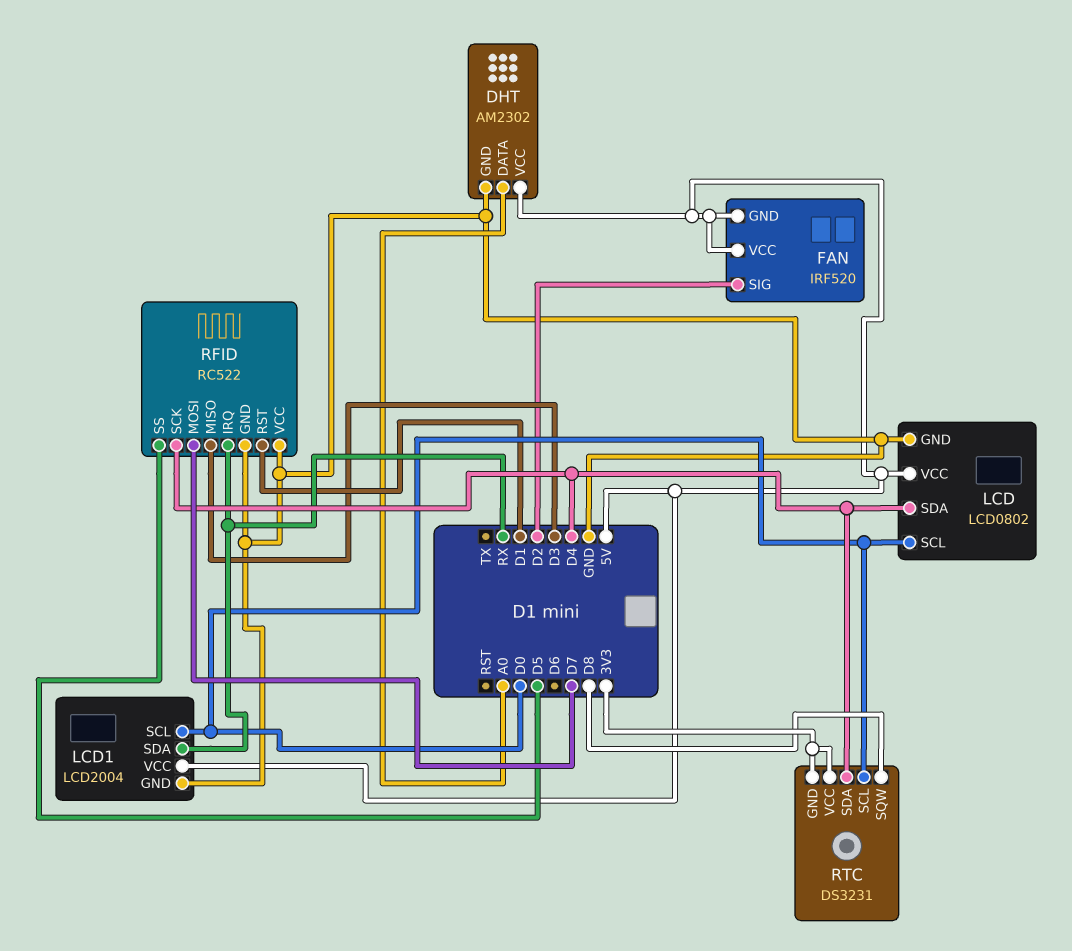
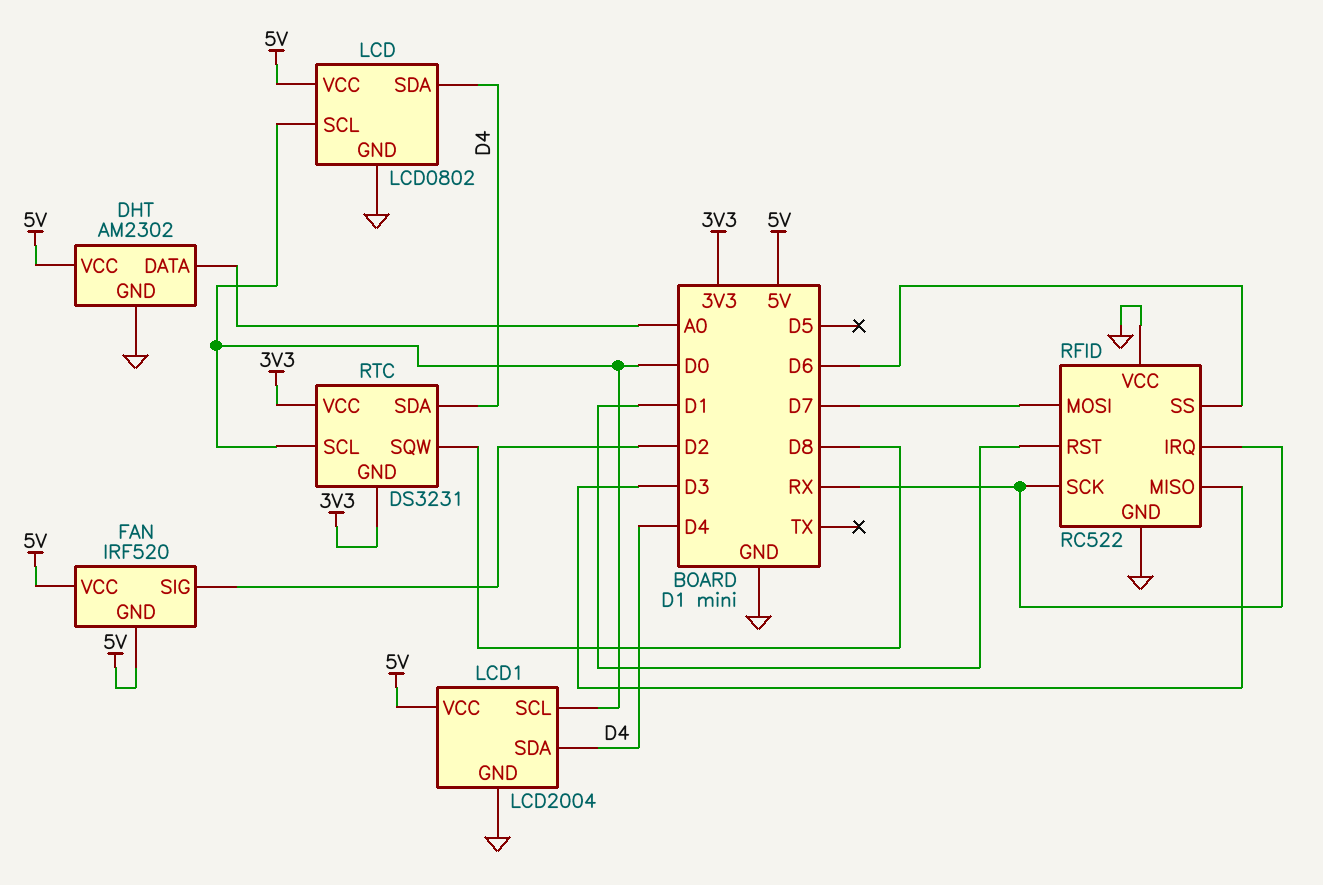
LCD1 pin SDA: RX -> D4
RFID pin SCK: D4 -> RX
RFID pin SS: D5 -> D6

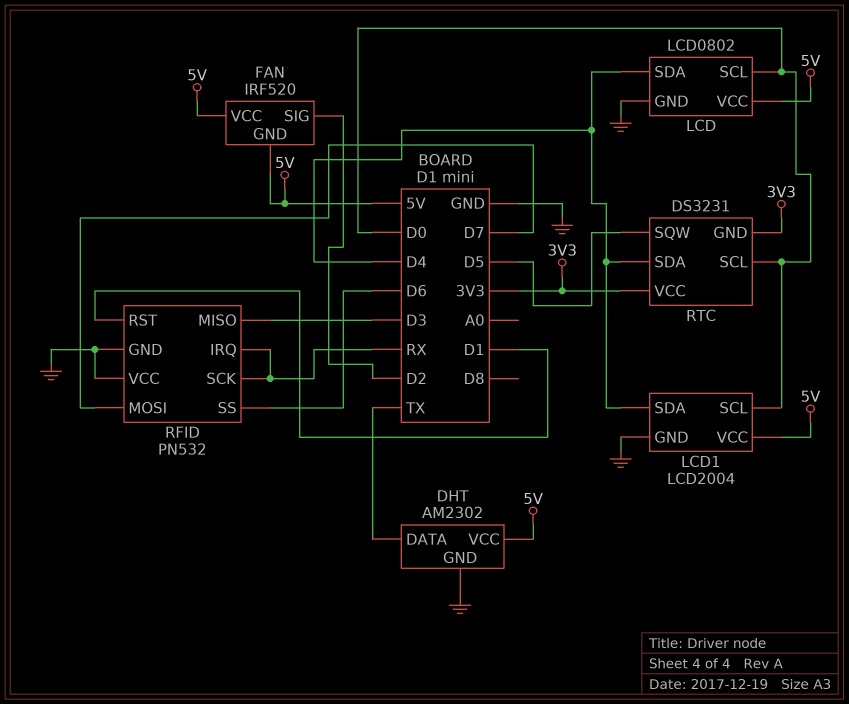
DHT pin DATA: A0 -> TX
RFID: RC522 -> PN532
RTC pin SQW: D8 -> D5

